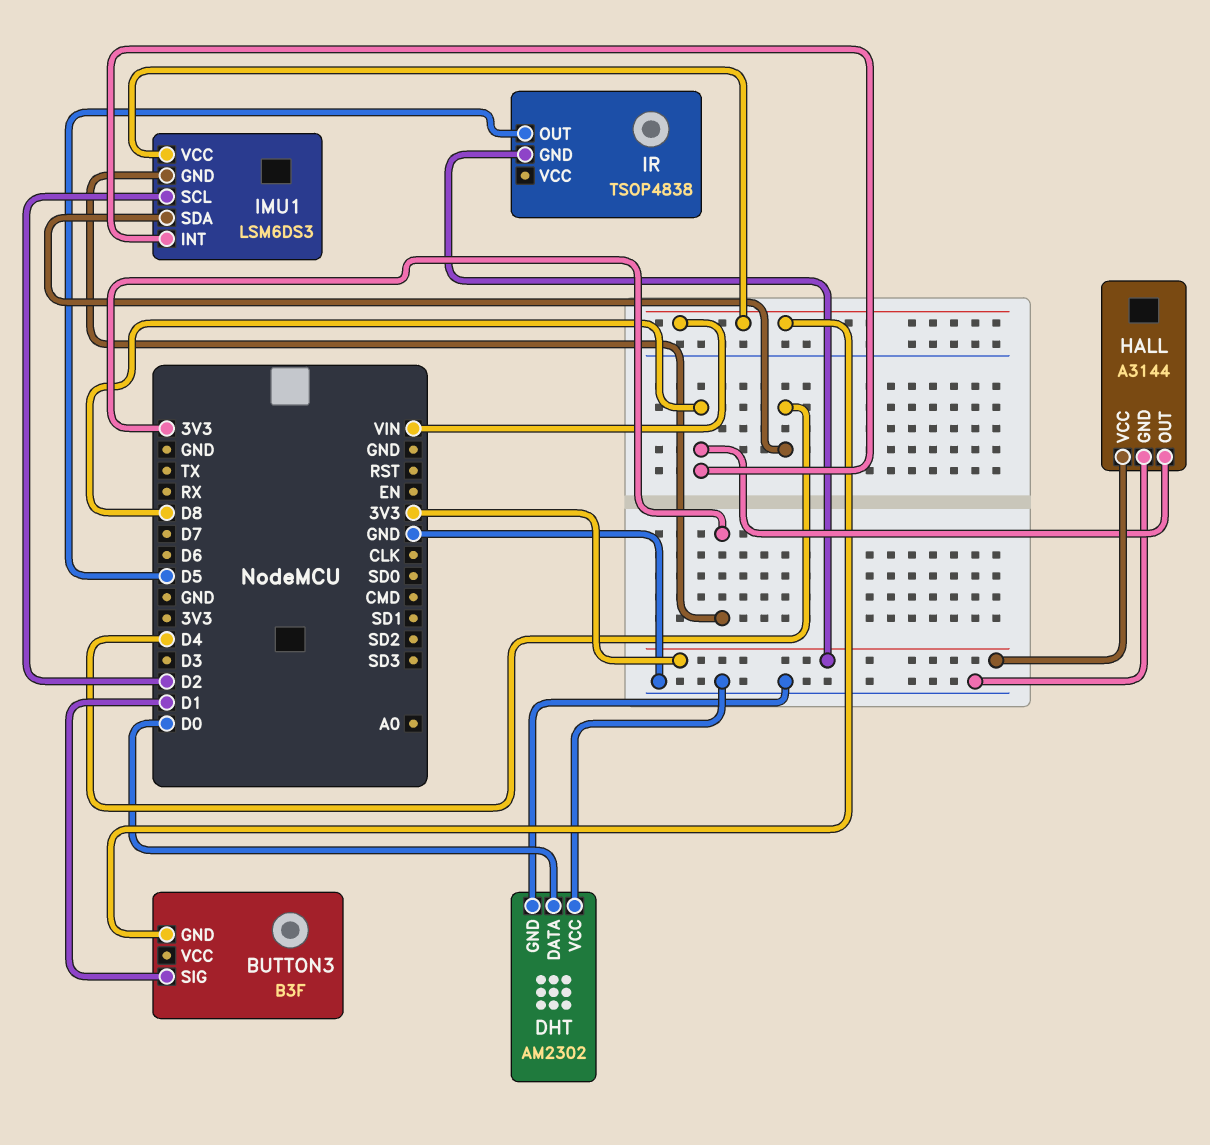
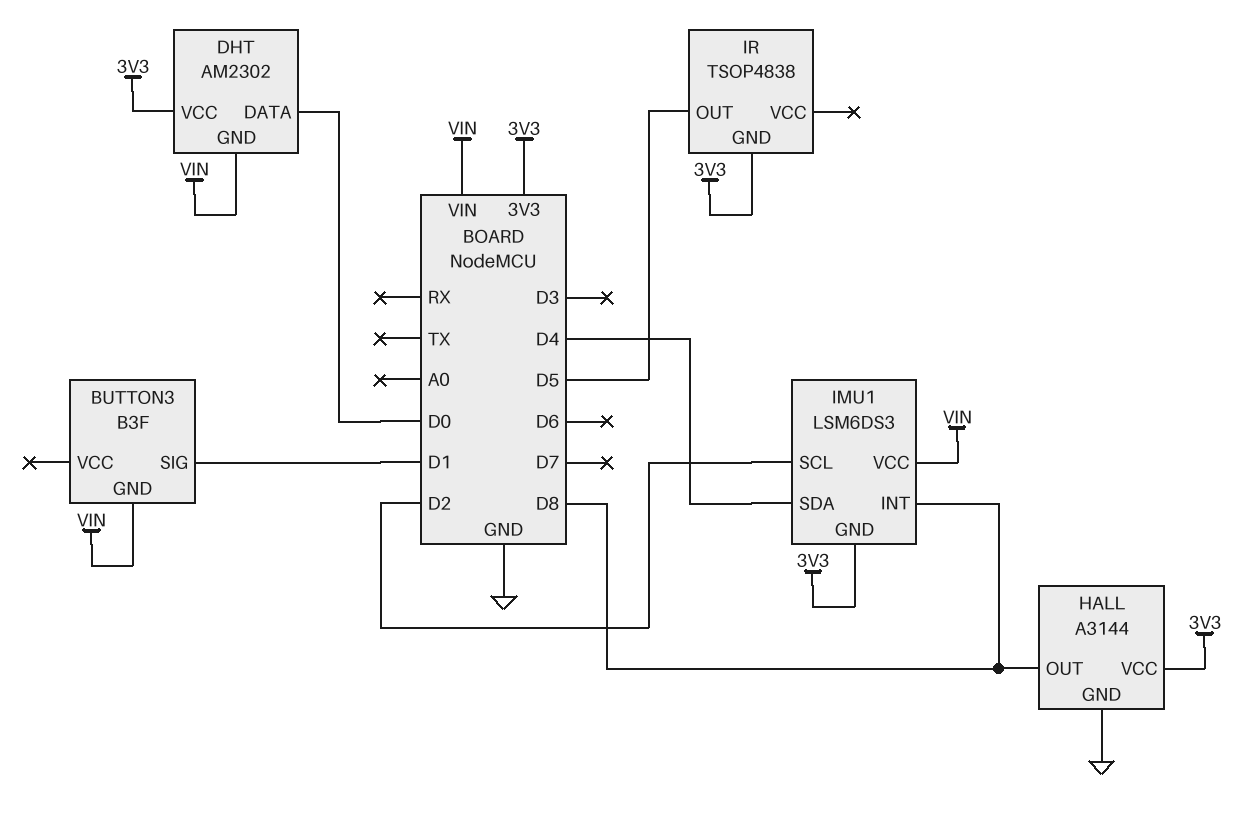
DHT pin GND: GND -> VIN
DHT pin VCC: GND -> 3V3

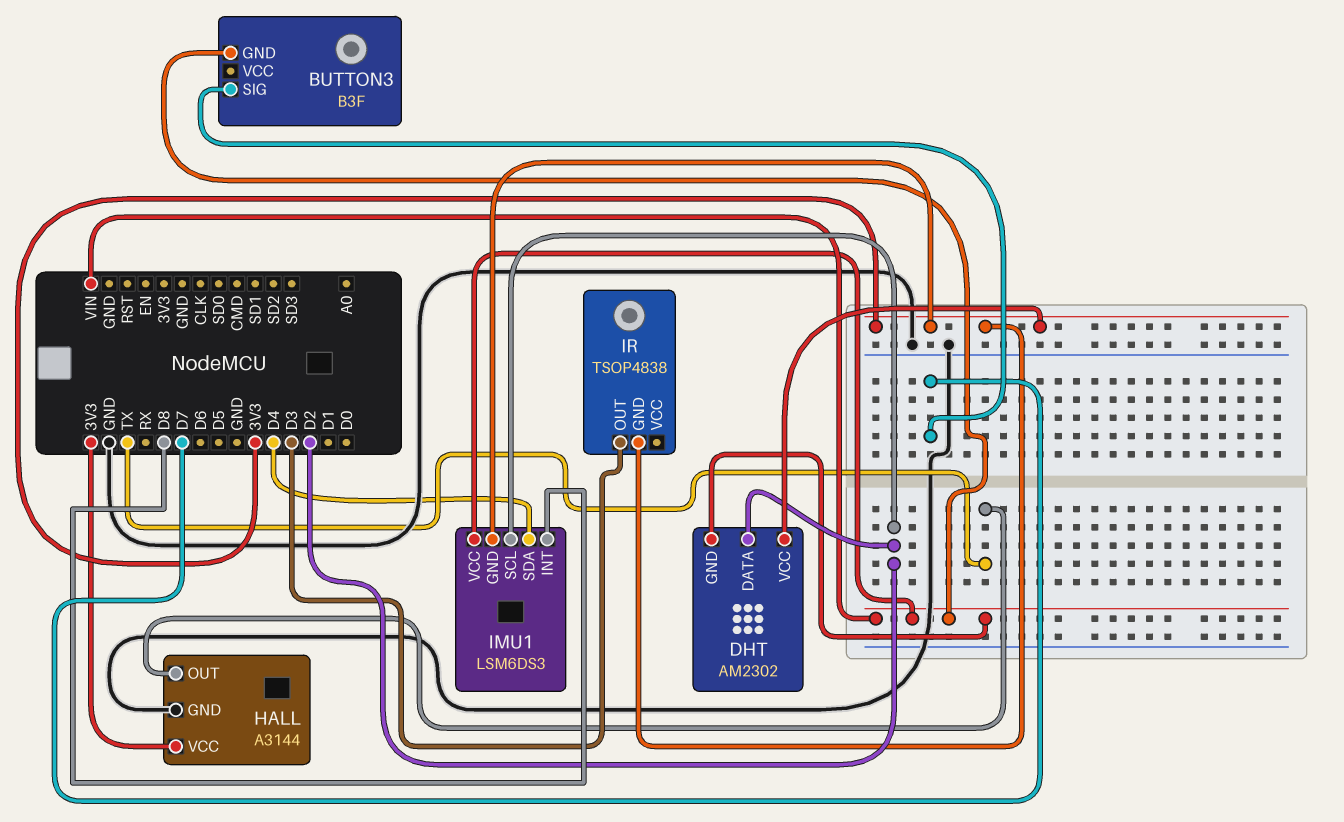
BUTTON3 pin SIG: D1 -> D7
DHT pin DATA: D0 -> D2
HALL pin OUT: D8 -> TX
IR pin OUT: D5 -> D3

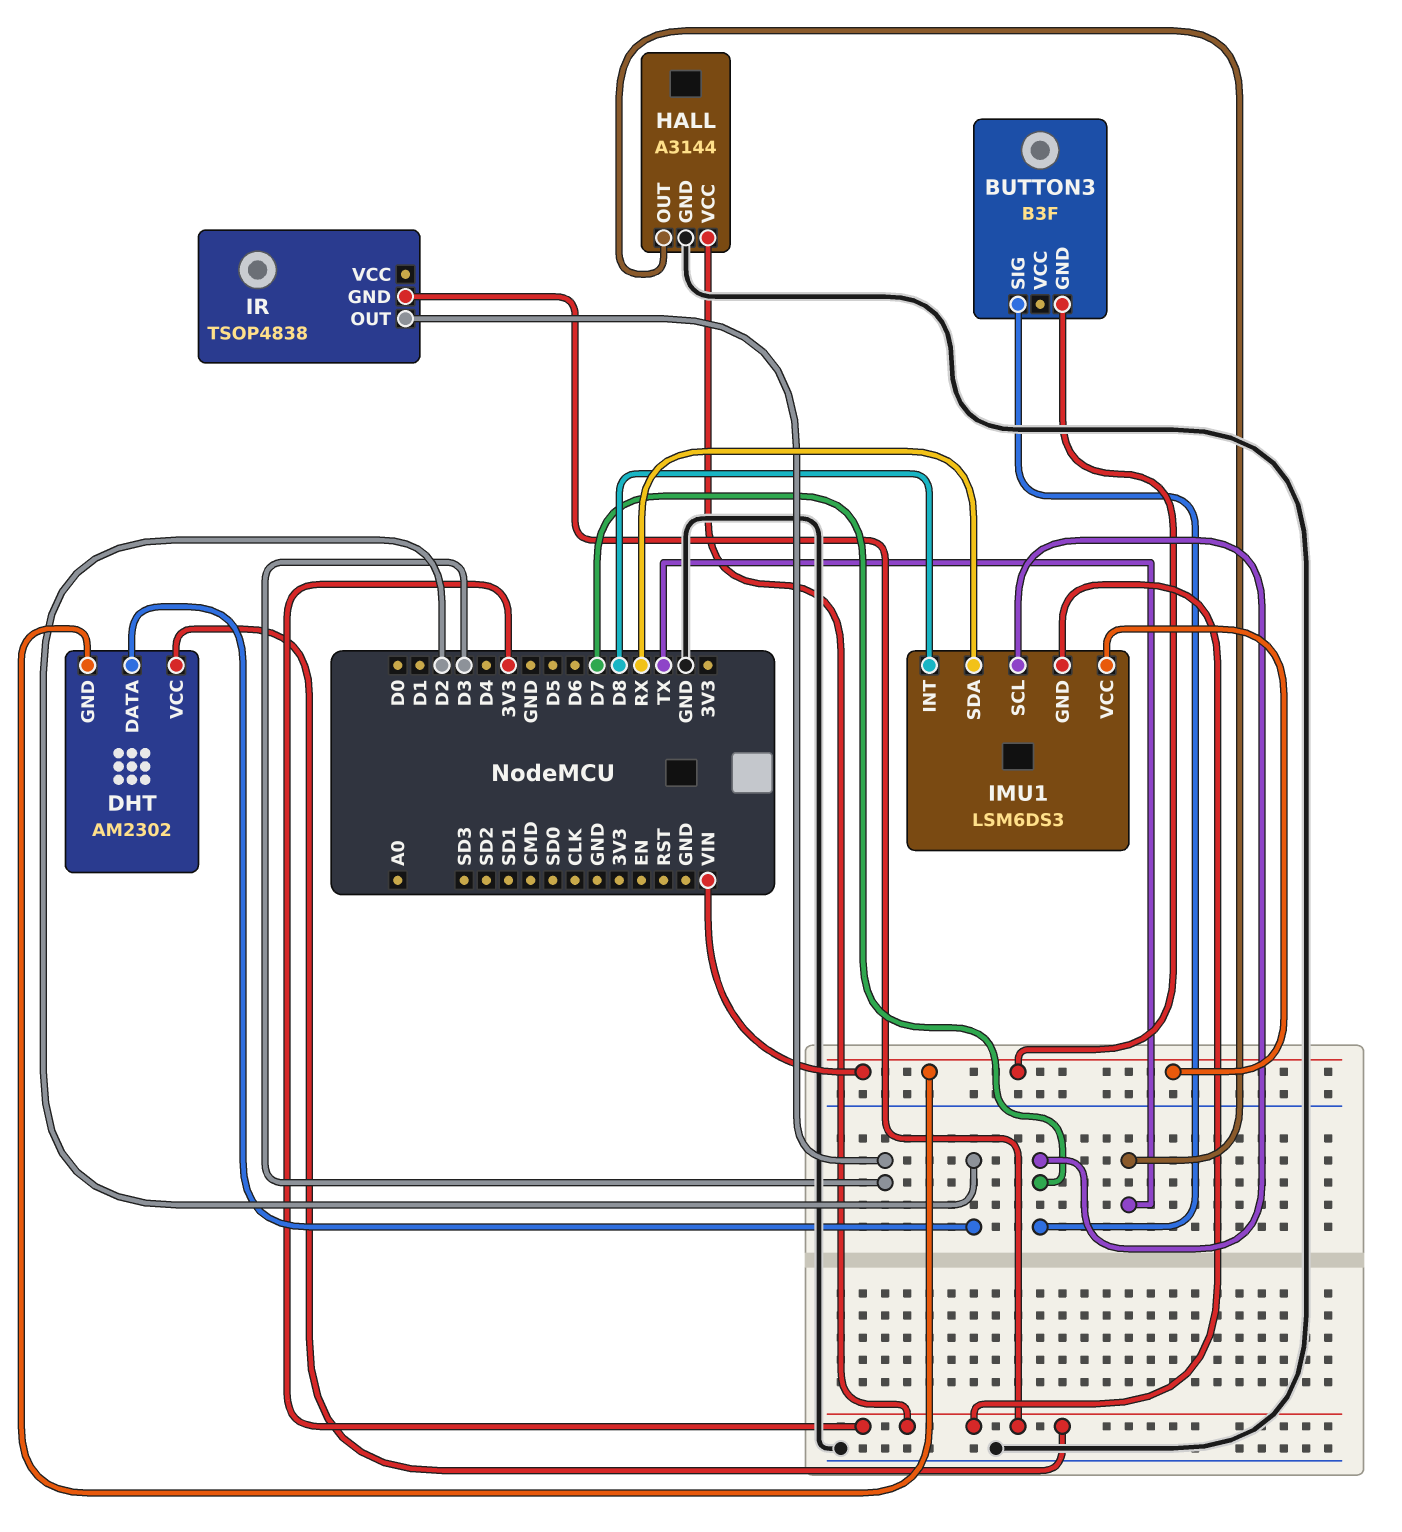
IMU1 pin SCL: D2 -> D7
IMU1 pin SDA: D4 -> RX

